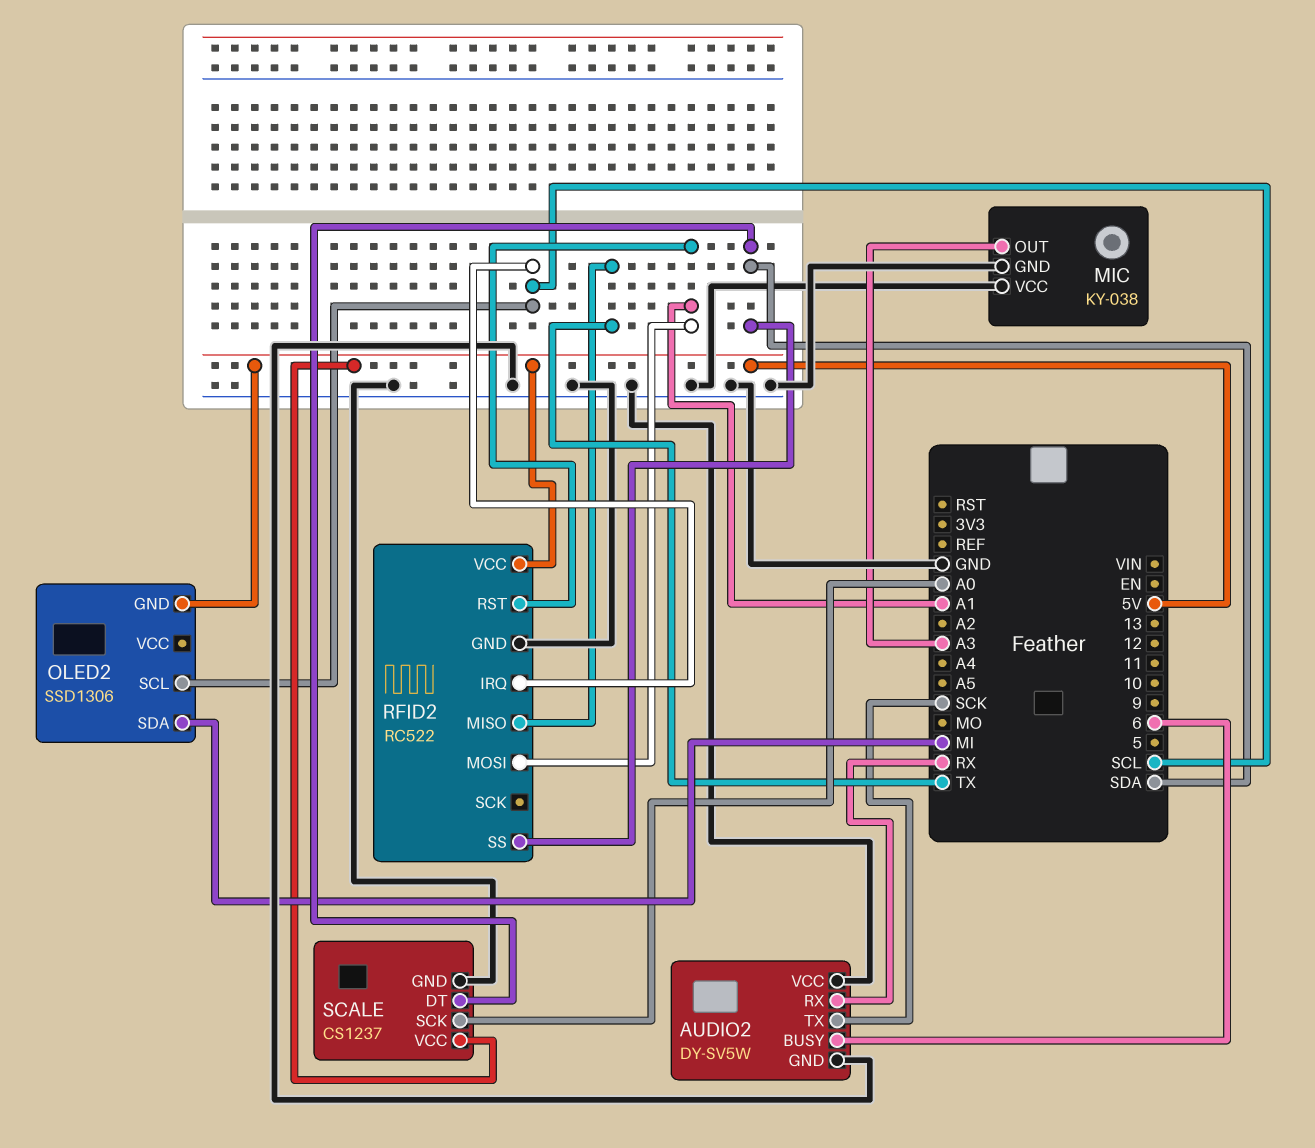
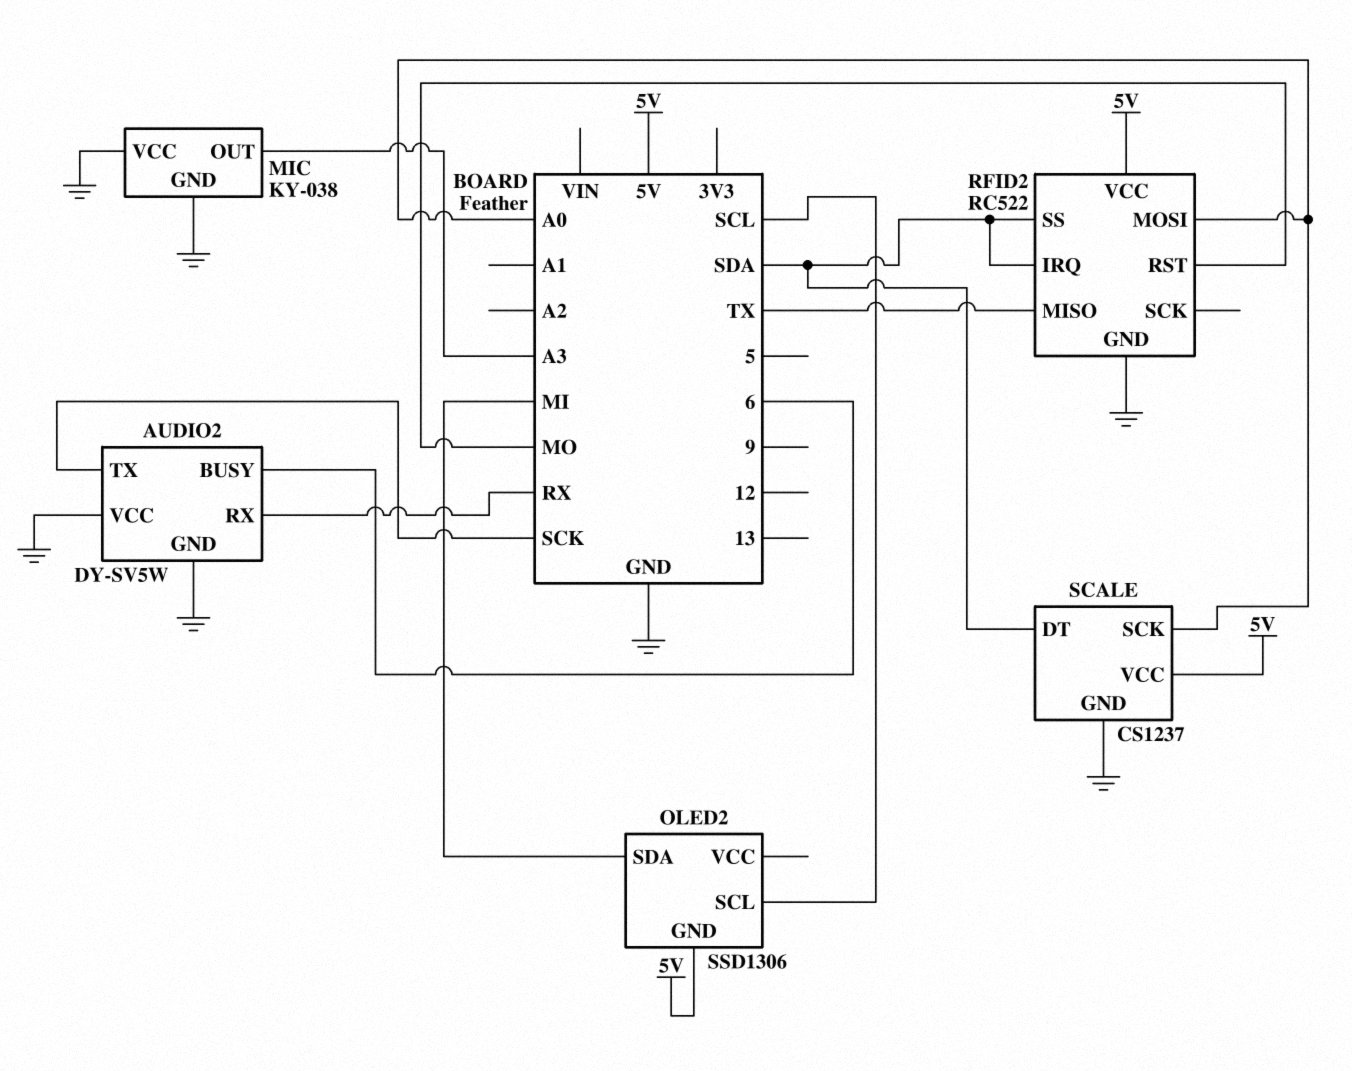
RFID2 pin IRQ: SCL -> SDA
RFID2 pin MOSI: A1 -> A0
RFID2 pin RST: A1 -> MO

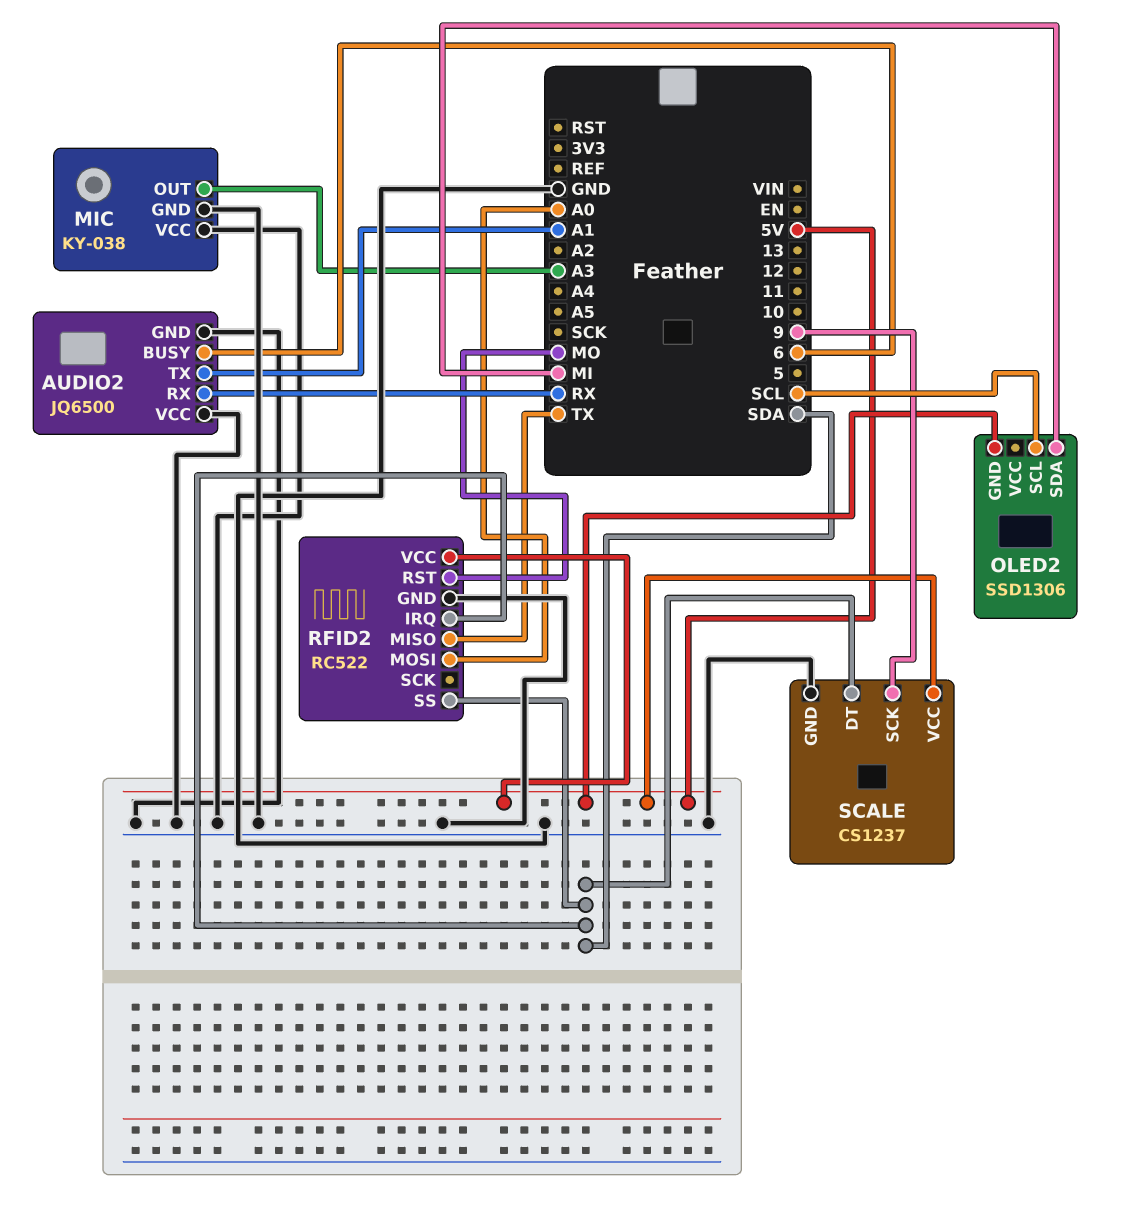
AUDIO2: DY-SV5W -> JQ6500
AUDIO2 pin TX: SCK -> A1
SCALE pin SCK: A0 -> 9

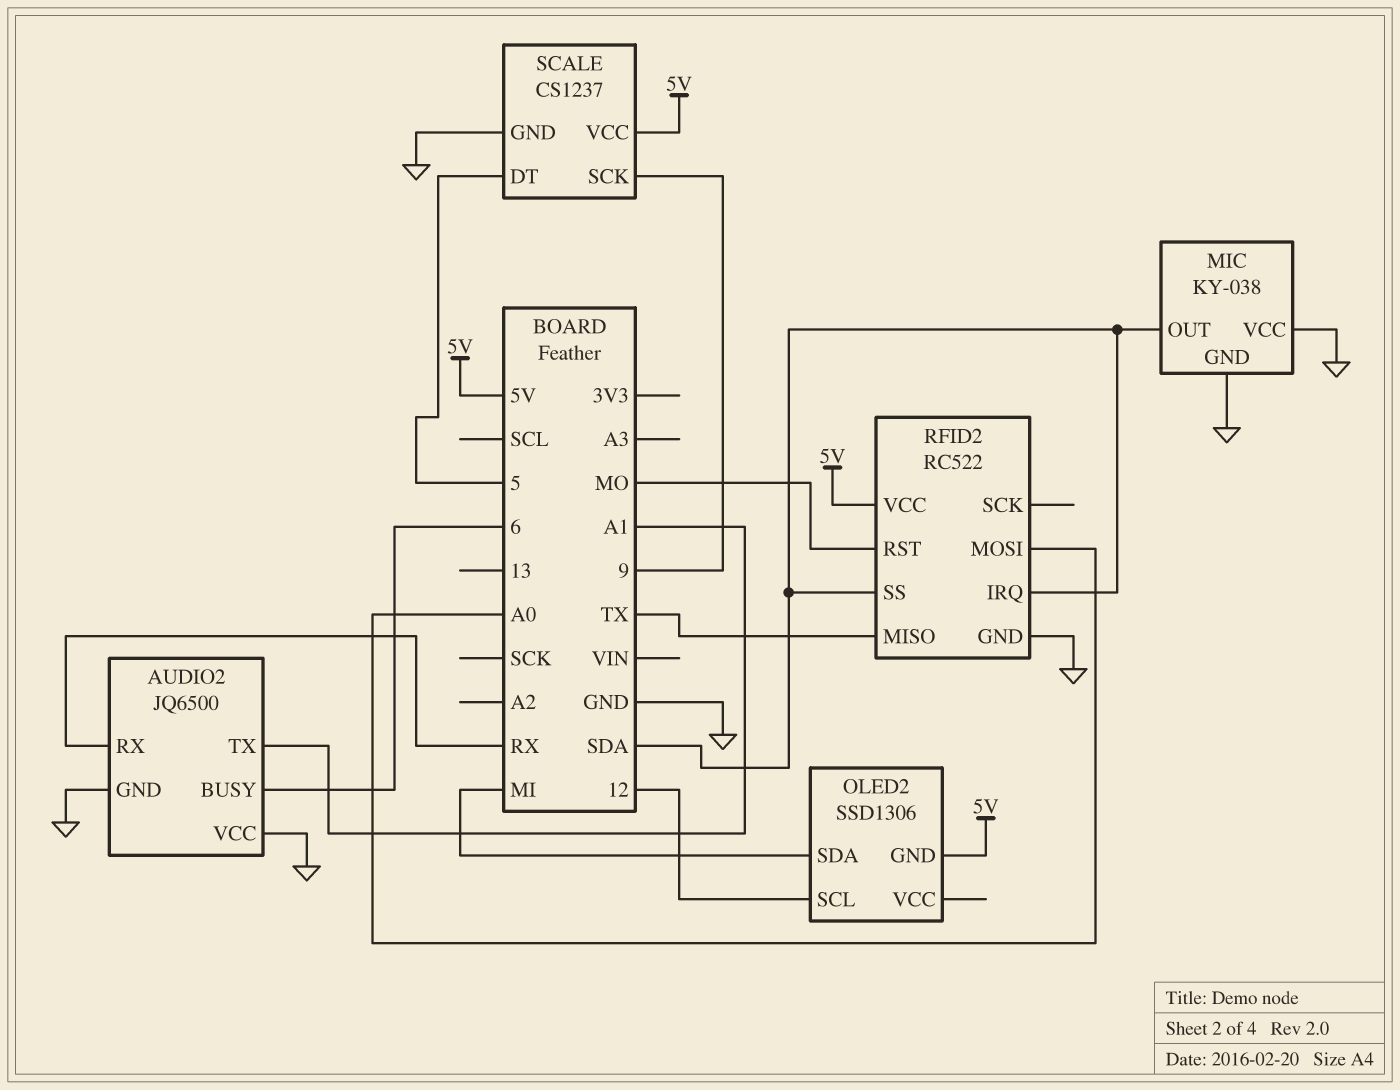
MIC pin OUT: A3 -> SDA
OLED2 pin SCL: SCL -> 12
SCALE pin DT: SDA -> 5

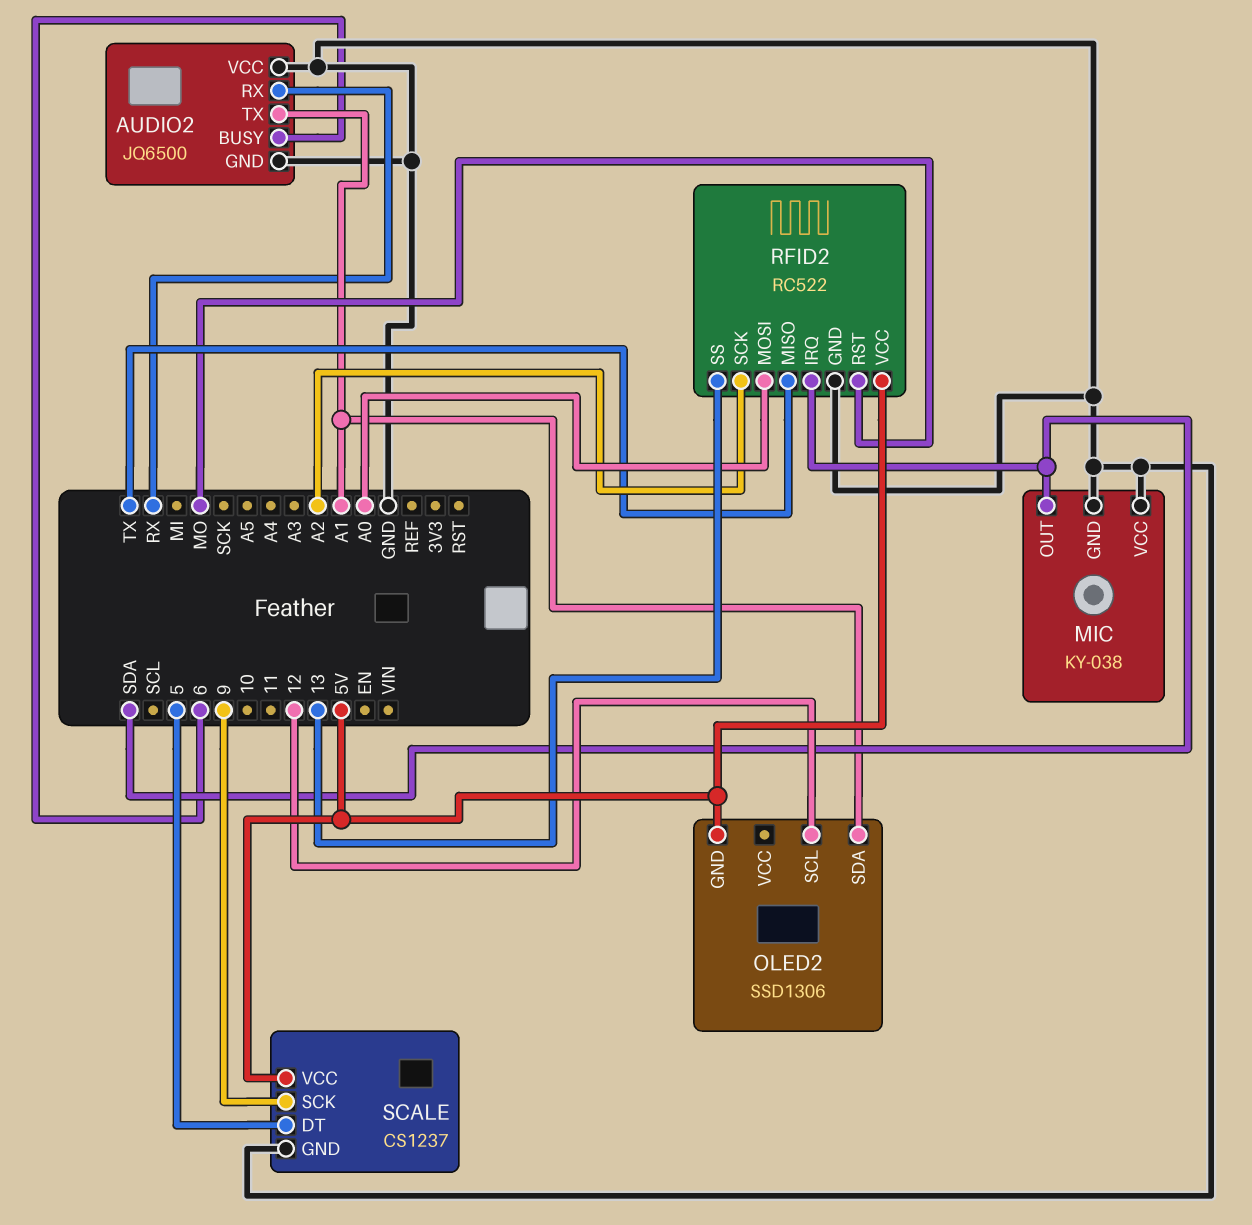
OLED2 pin SDA: MI -> A1
RFID2 pin SCK: none -> A2
RFID2 pin SS: SDA -> 13

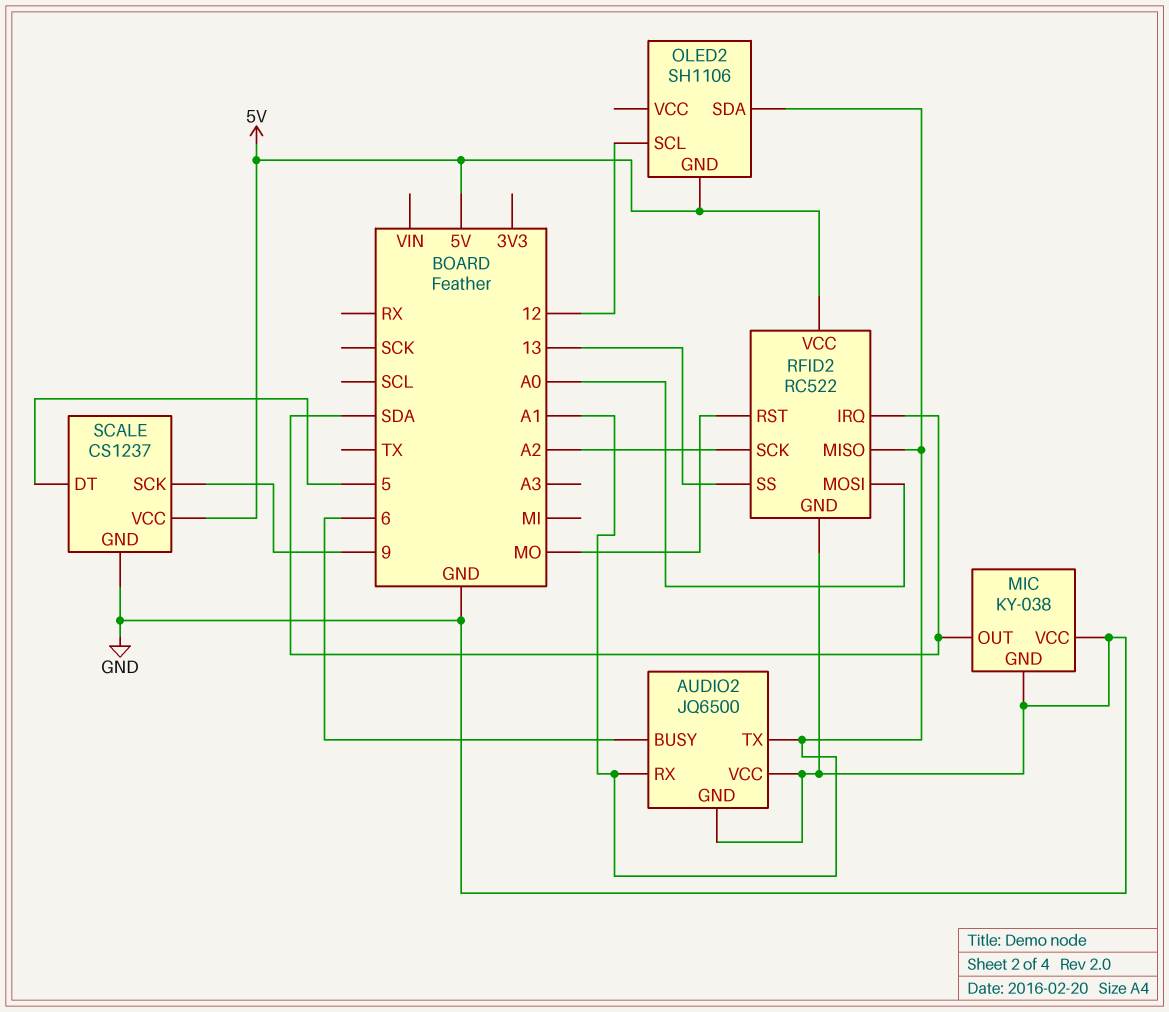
AUDIO2 pin RX: RX -> A1
OLED2: SSD1306 -> SH1106
RFID2 pin MISO: TX -> A1

